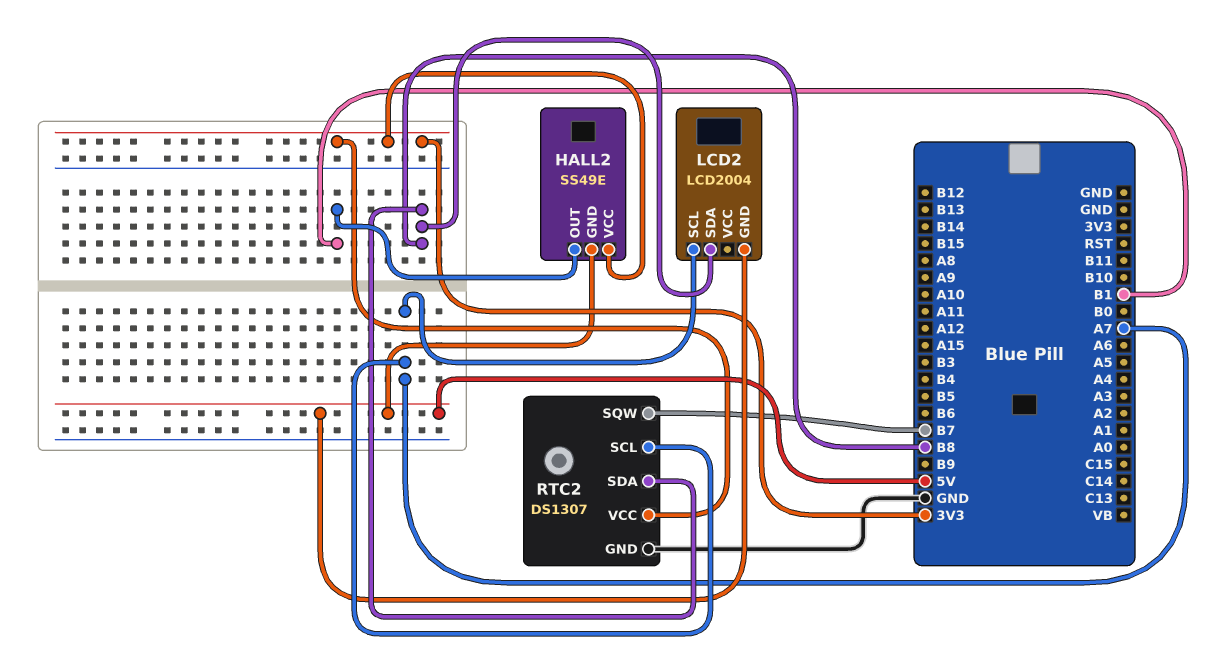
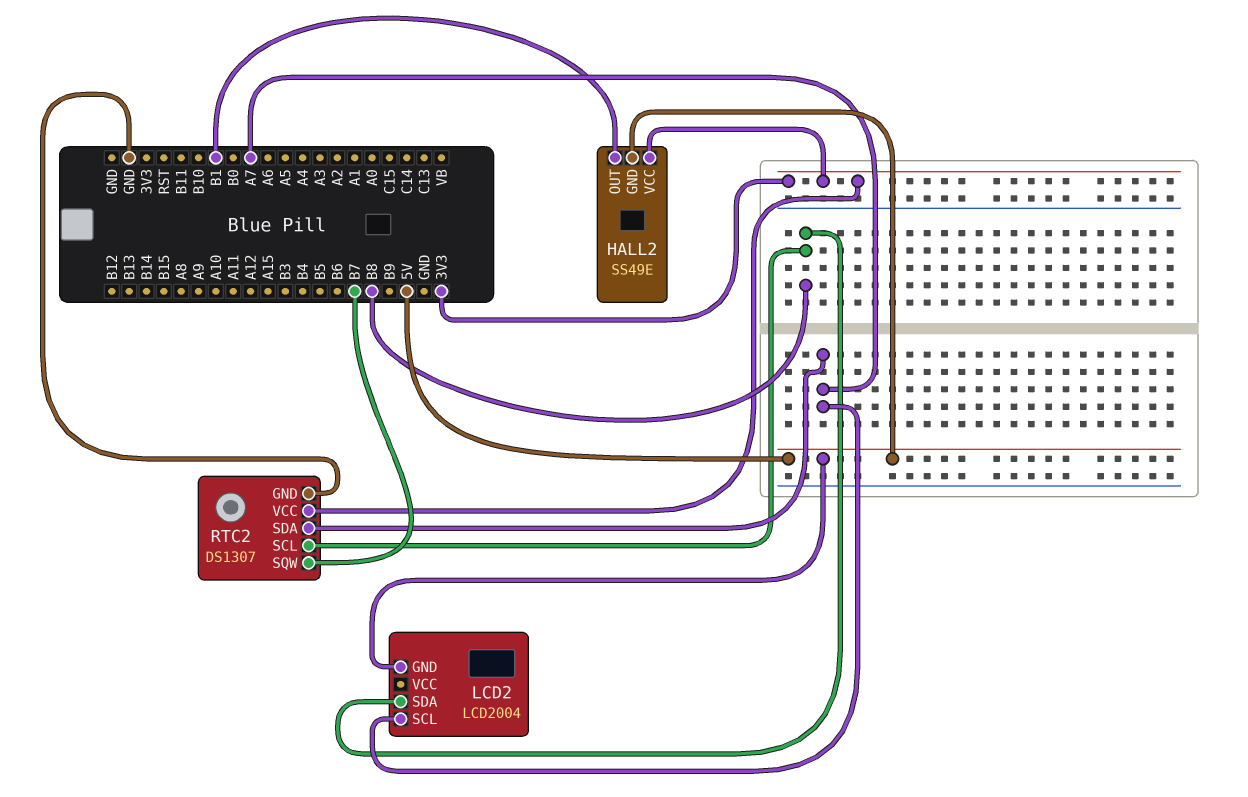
RTC2 pin SCL: A7 -> B8
RTC2 pin SDA: B8 -> A7

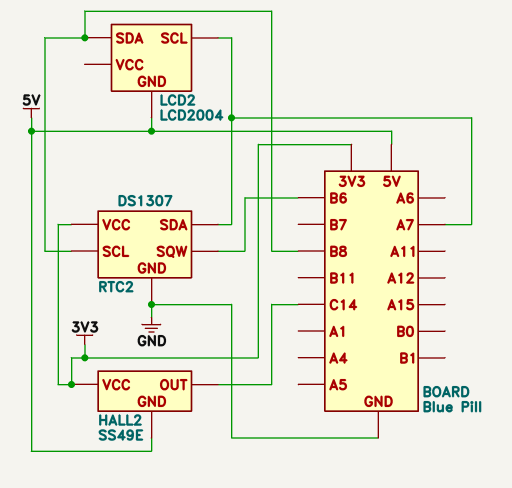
HALL2 pin OUT: B1 -> C14
RTC2 pin SQW: B7 -> B6

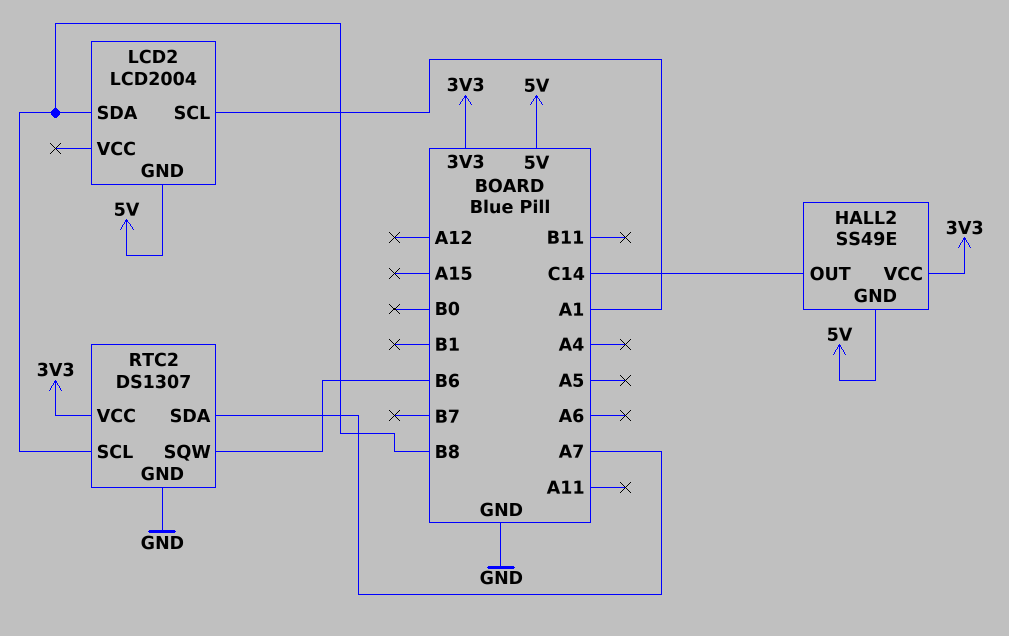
LCD2 pin SCL: A7 -> A1

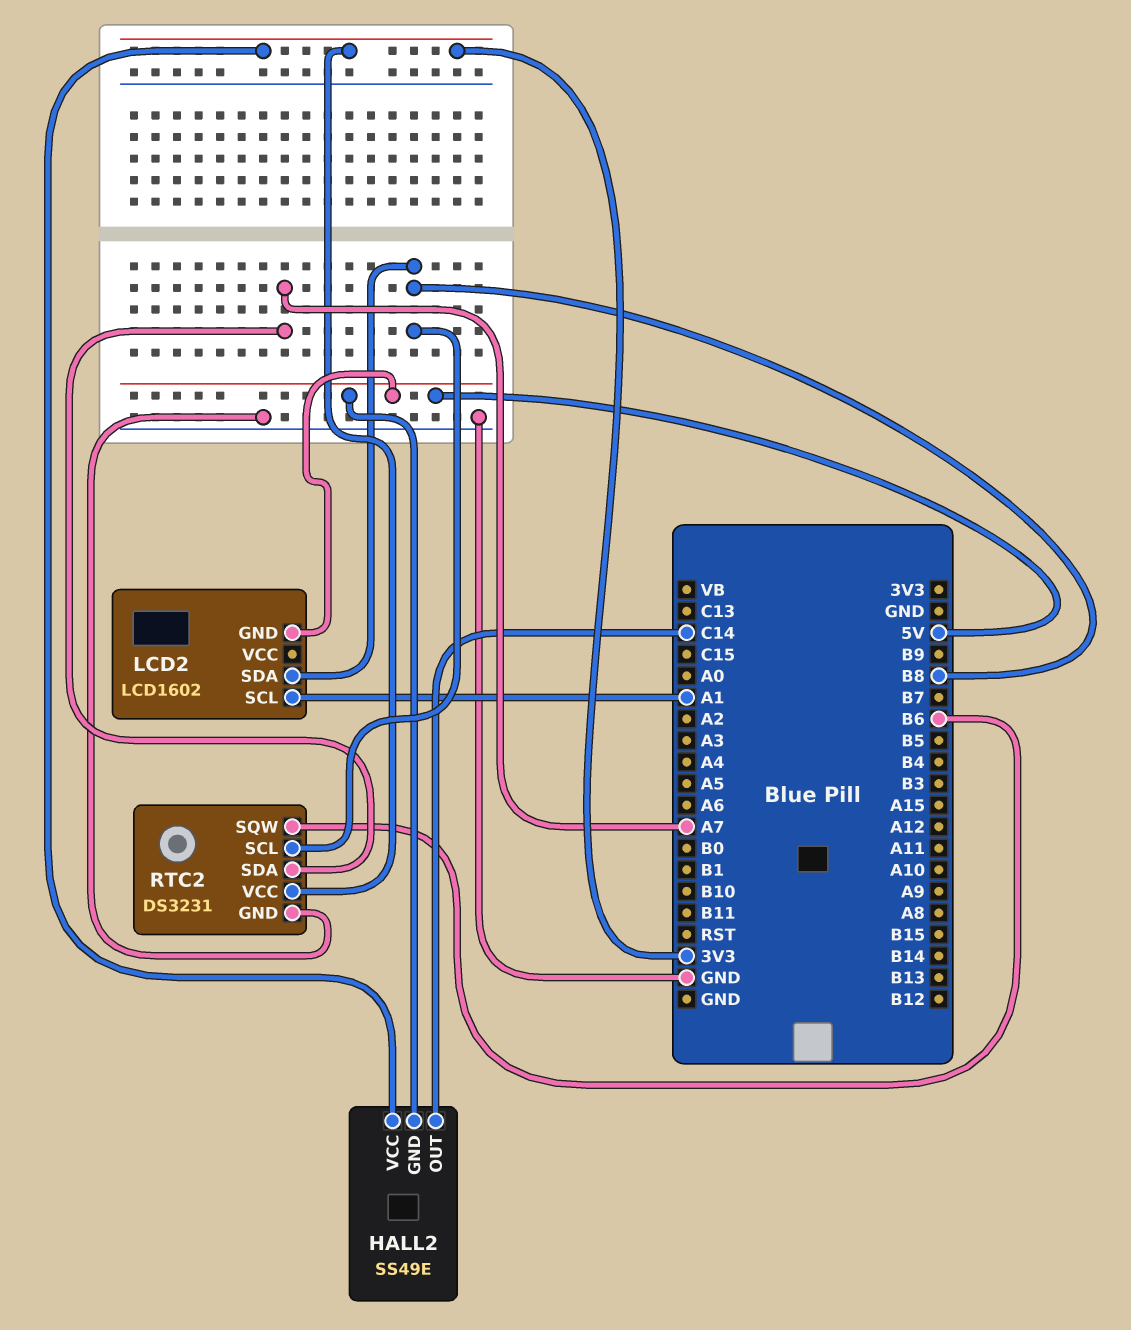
LCD2: LCD2004 -> LCD1602
RTC2: DS1307 -> DS3231

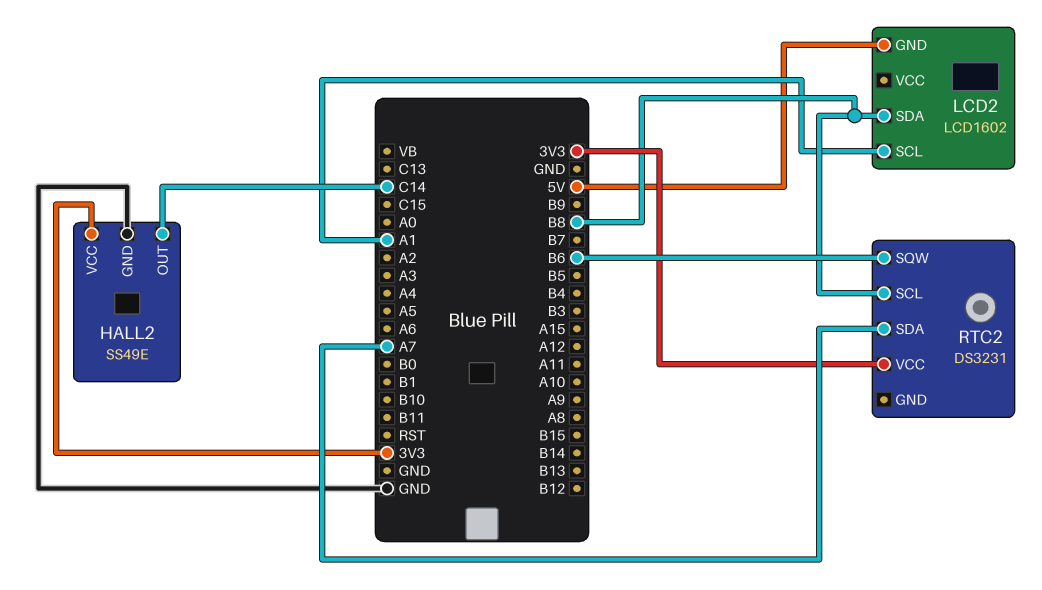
HALL2 pin GND: 5V -> GND
RTC2 pin GND: GND -> none

